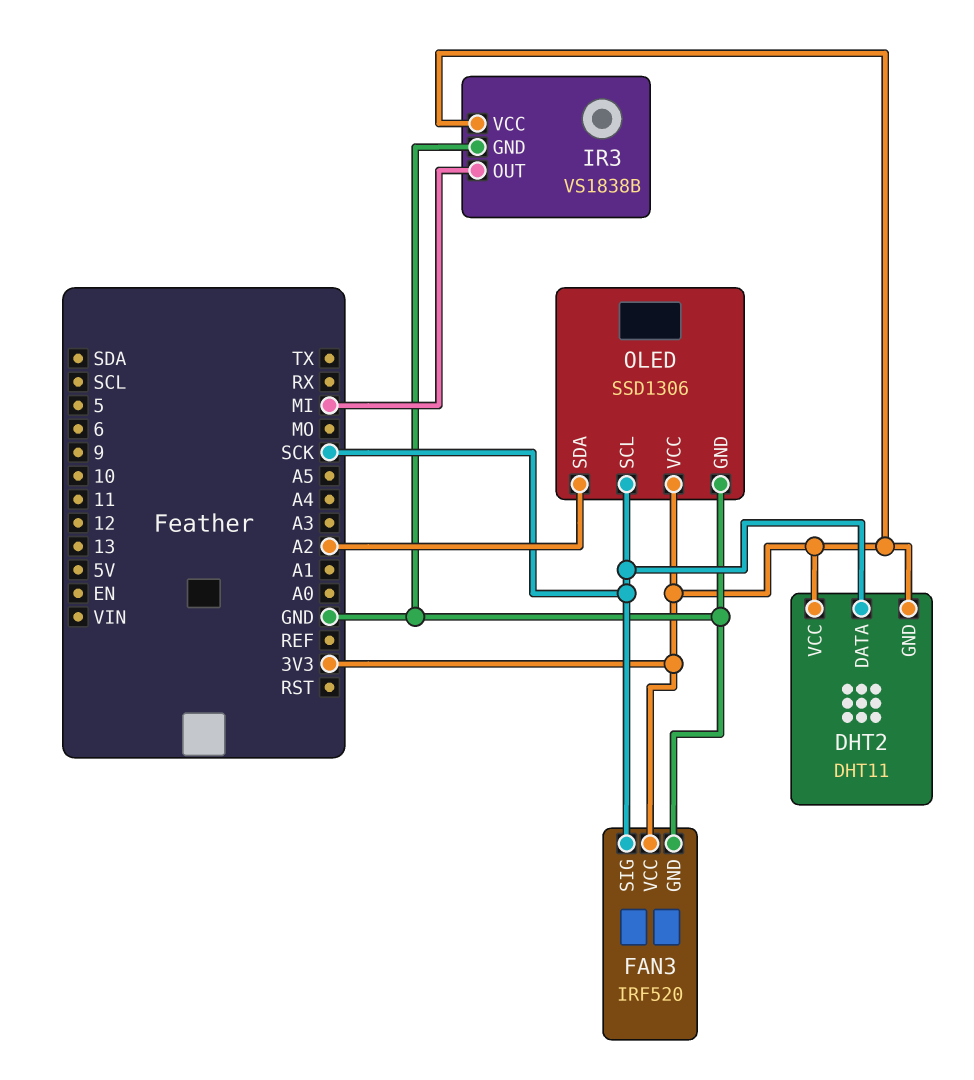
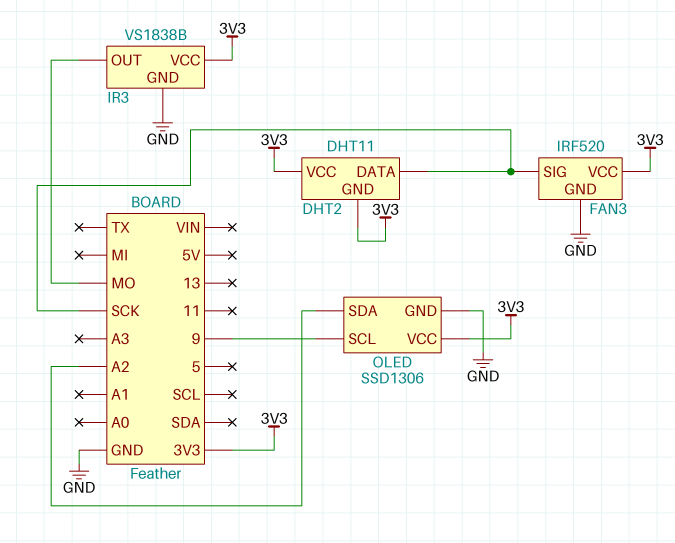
IR3 pin OUT: MI -> MO
OLED pin SCL: SCK -> 9

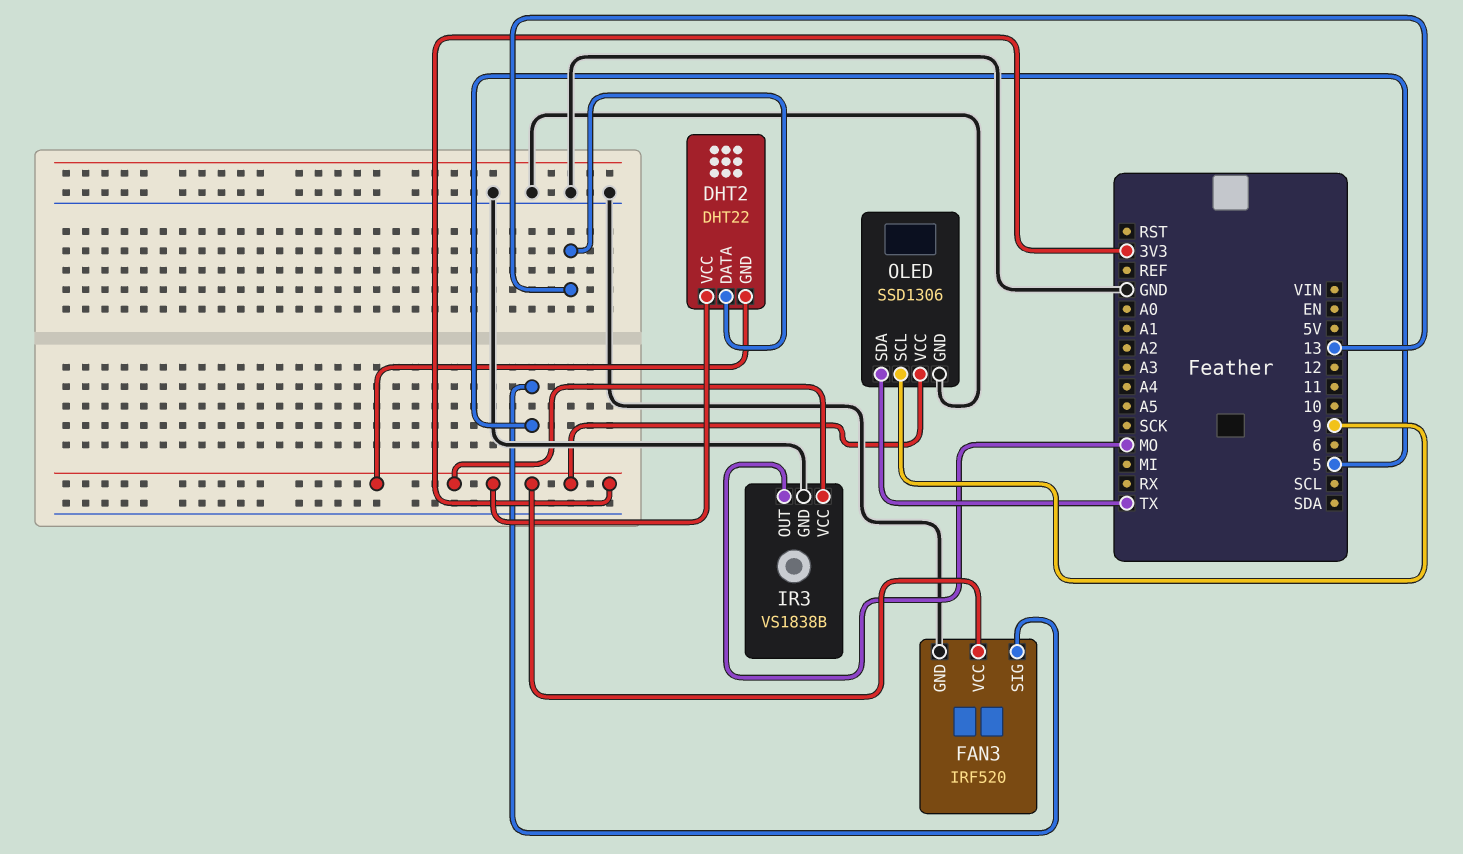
DHT2: DHT11 -> DHT22
DHT2 pin DATA: SCK -> 13
FAN3 pin SIG: SCK -> 5
OLED pin SDA: A2 -> TX

